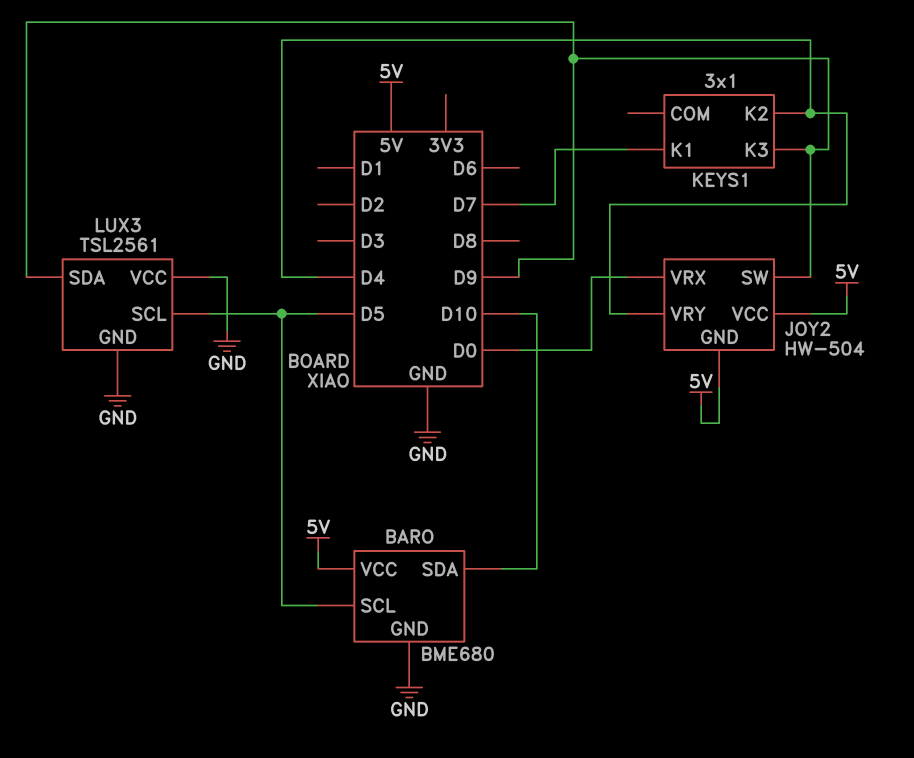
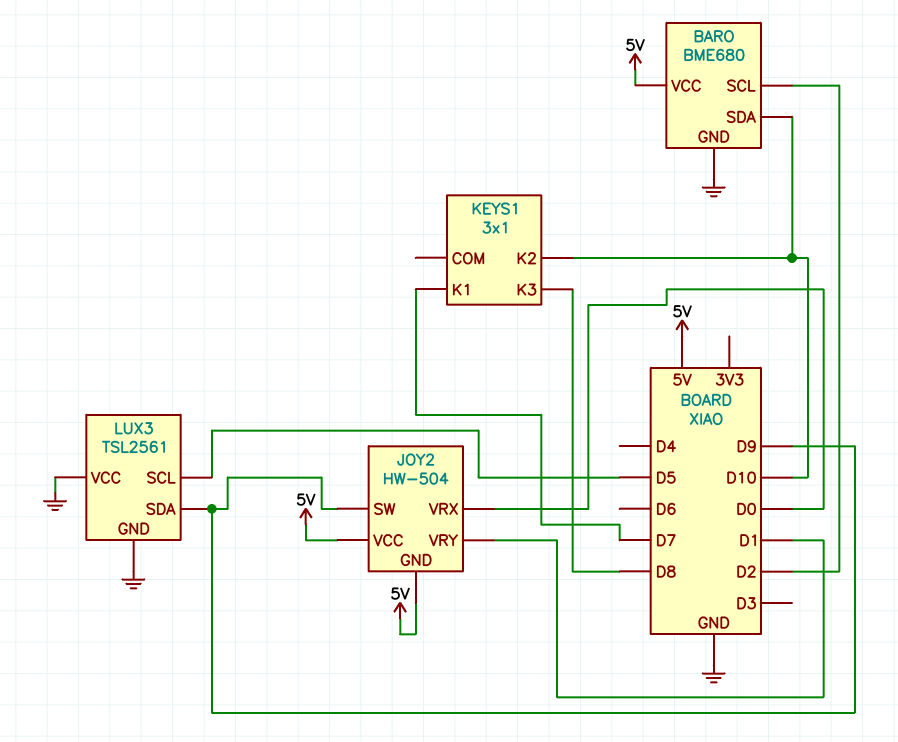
BARO pin SCL: D5 -> D2
JOY2 pin VRY: D4 -> D1
KEYS1 pin K2: D4 -> D10
KEYS1 pin K3: D9 -> D8

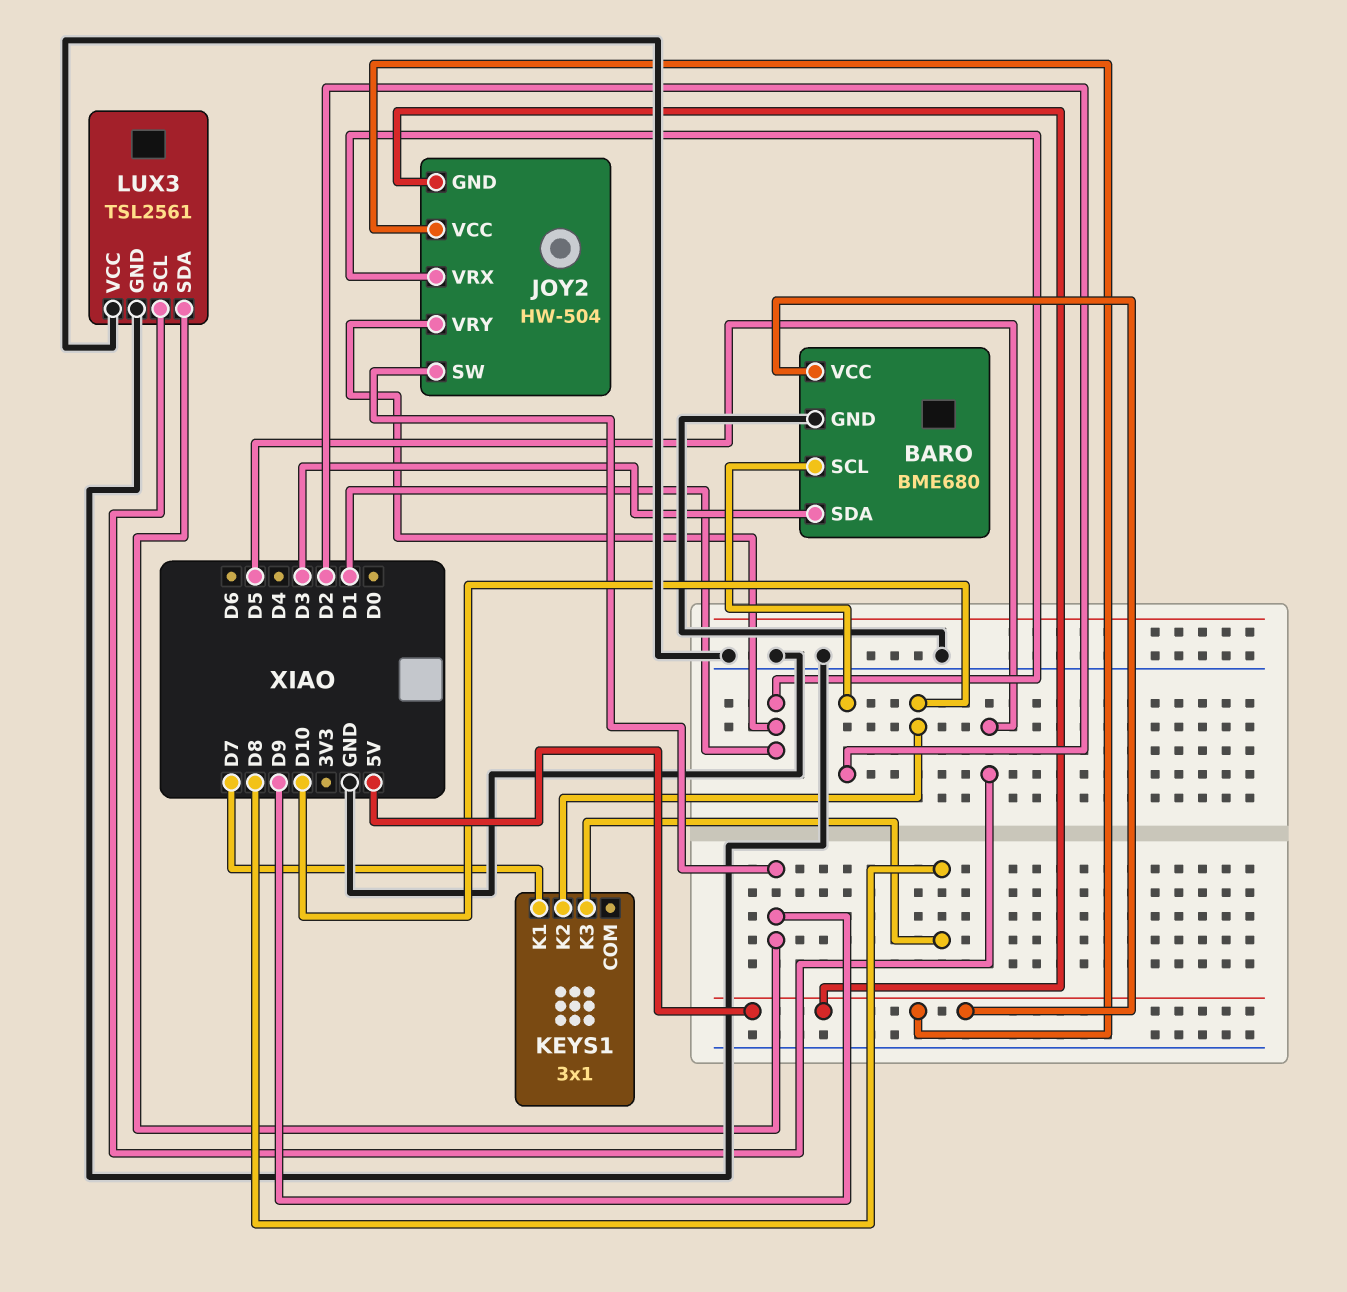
BARO pin SDA: D10 -> D3
JOY2 pin VRX: D0 -> D1

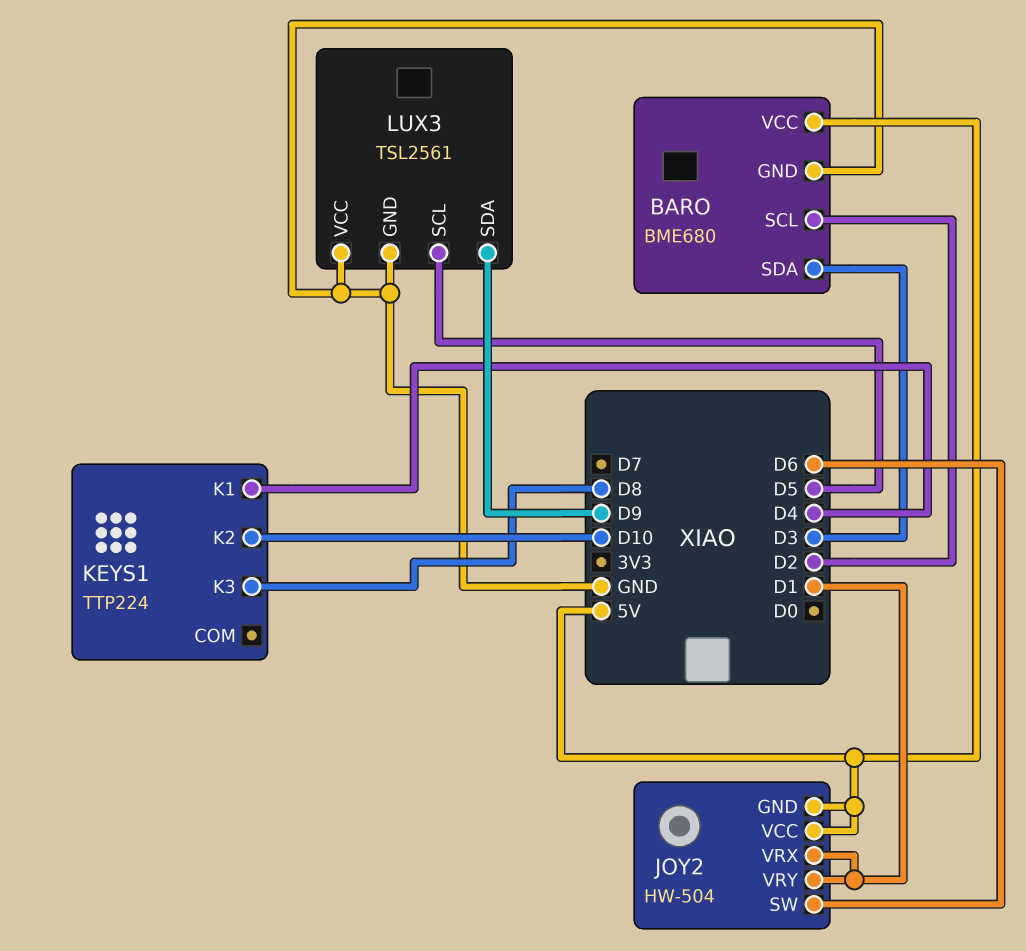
JOY2 pin SW: D9 -> D6
KEYS1: 3x1 -> TTP224
KEYS1 pin K1: D7 -> D4

